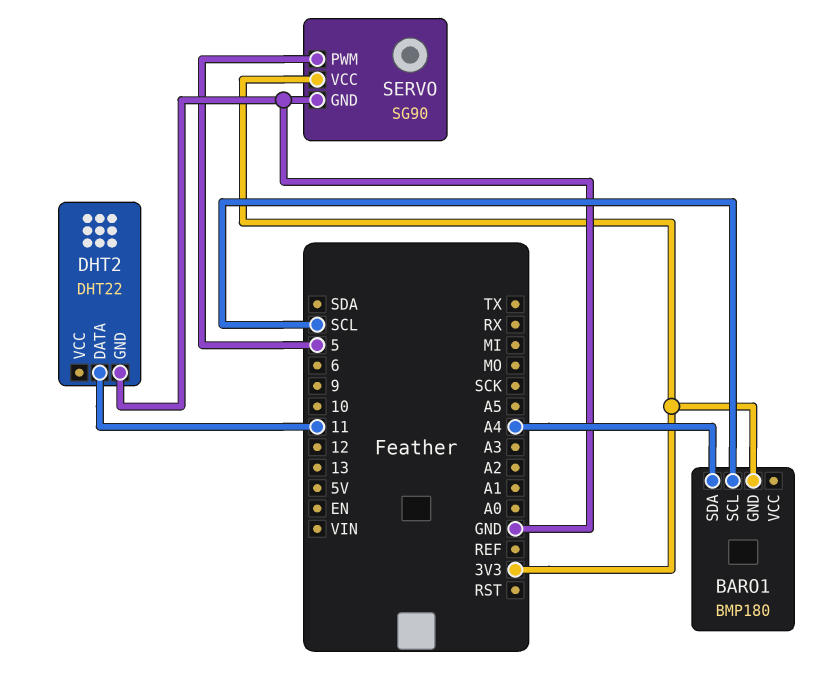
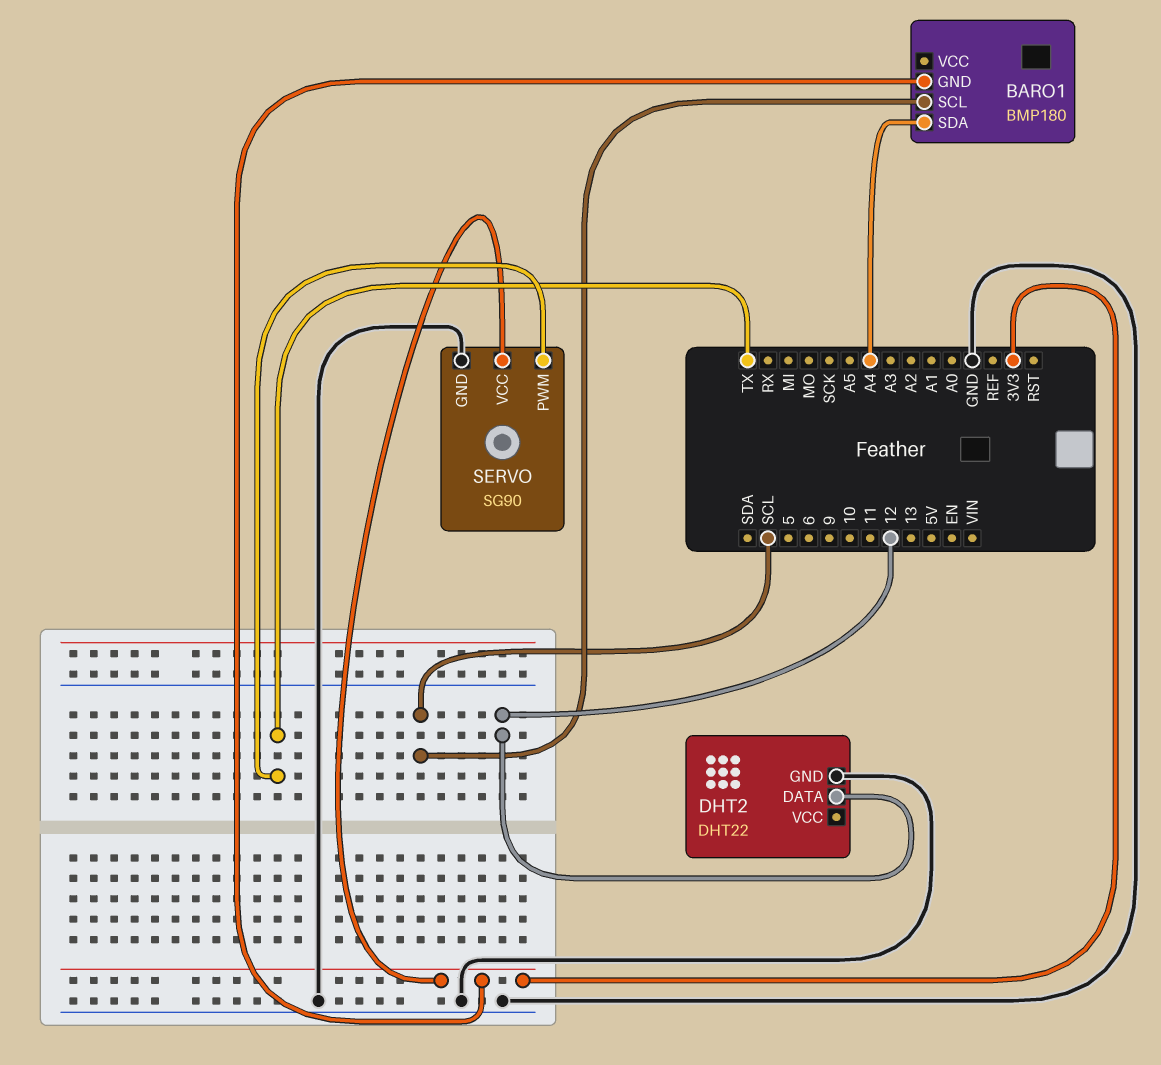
DHT2 pin DATA: 11 -> 12
SERVO pin PWM: 5 -> TX

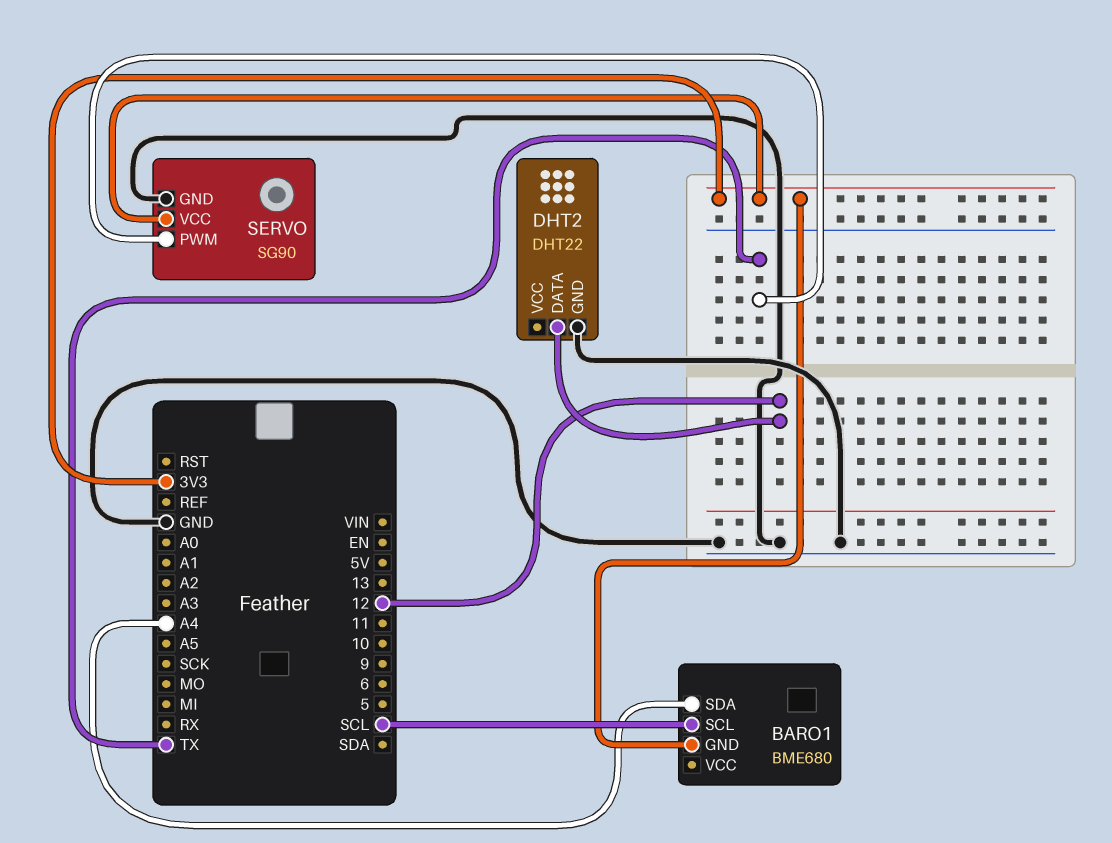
BARO1: BMP180 -> BME680

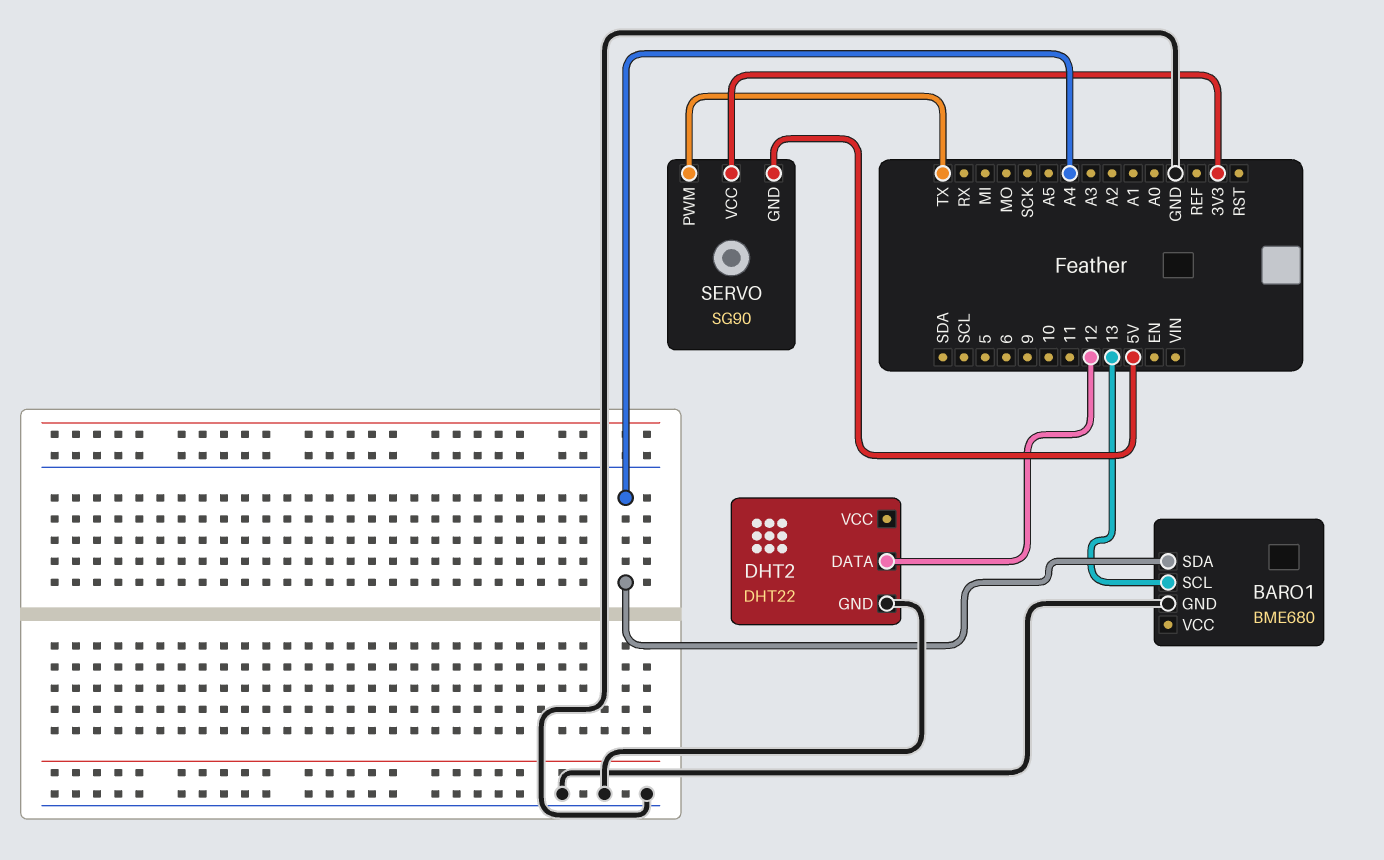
BARO1 pin GND: 3V3 -> GND
BARO1 pin SCL: SCL -> 13
SERVO pin GND: GND -> 5V

